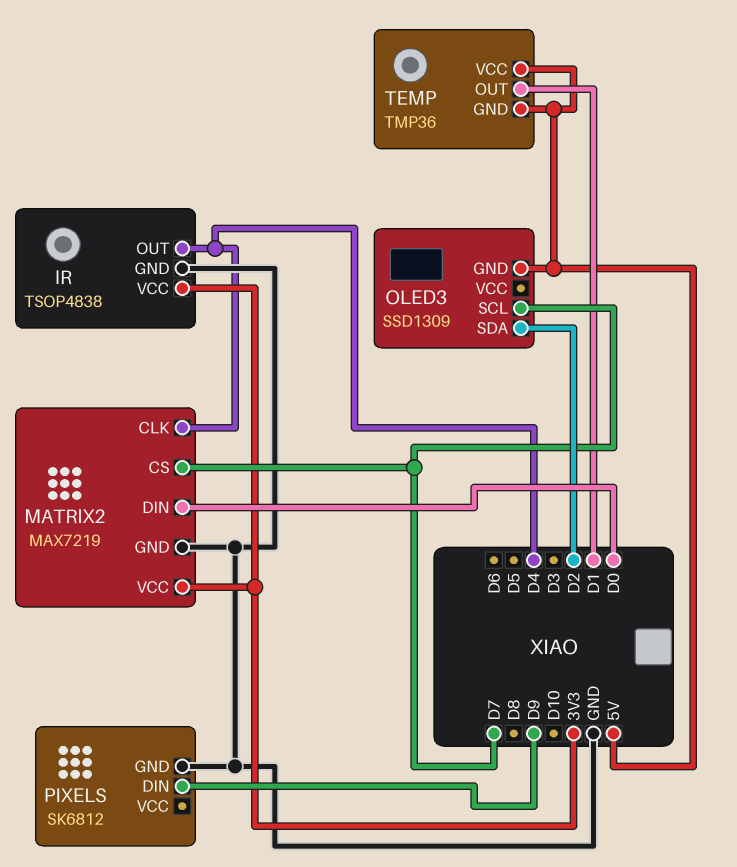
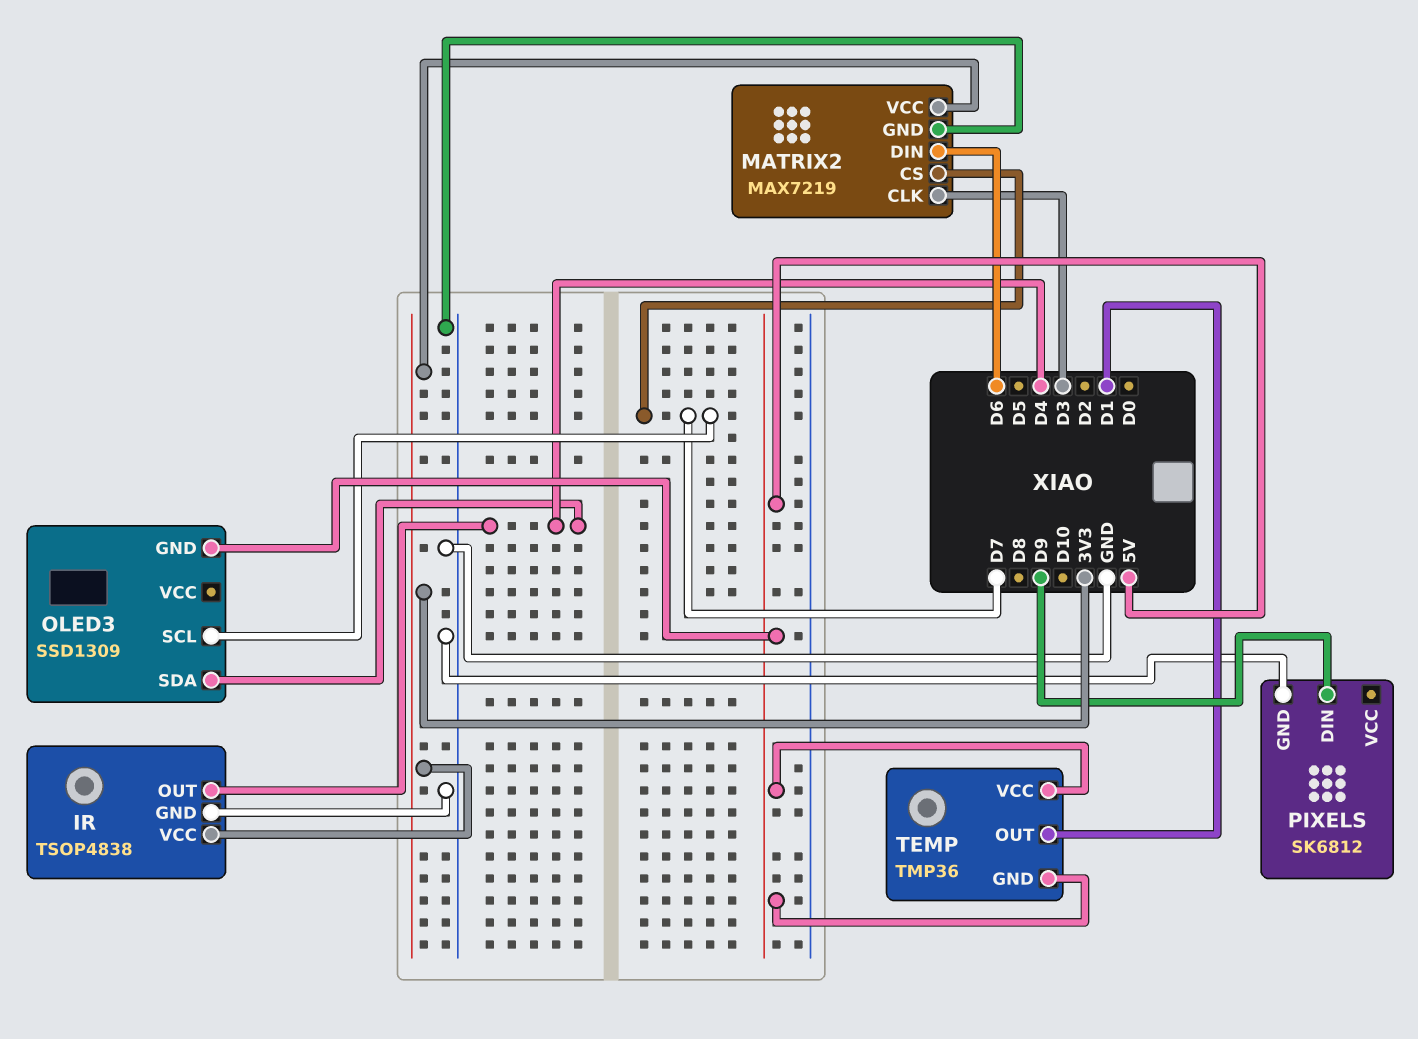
MATRIX2 pin CLK: D4 -> D3
MATRIX2 pin DIN: D0 -> D6
OLED3 pin SDA: D2 -> D4

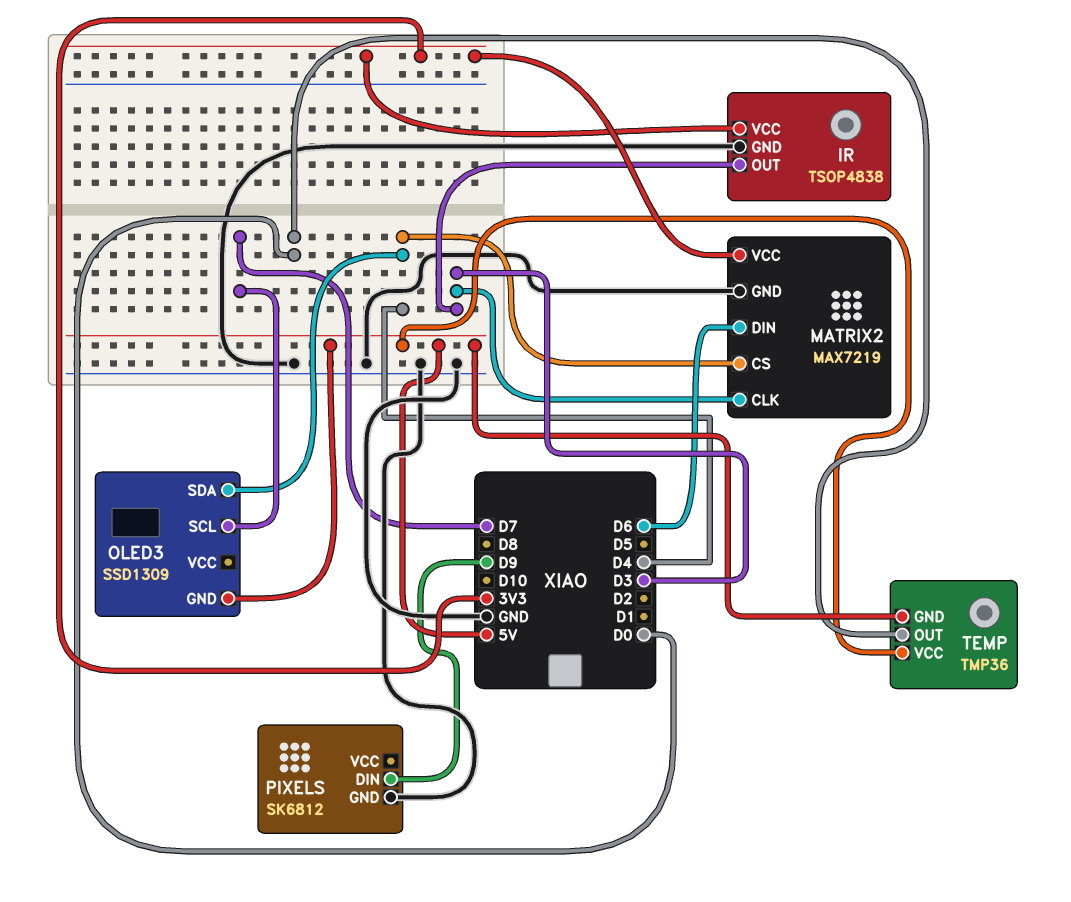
IR pin OUT: D4 -> D3
MATRIX2 pin CS: D7 -> D4
TEMP pin OUT: D1 -> D0

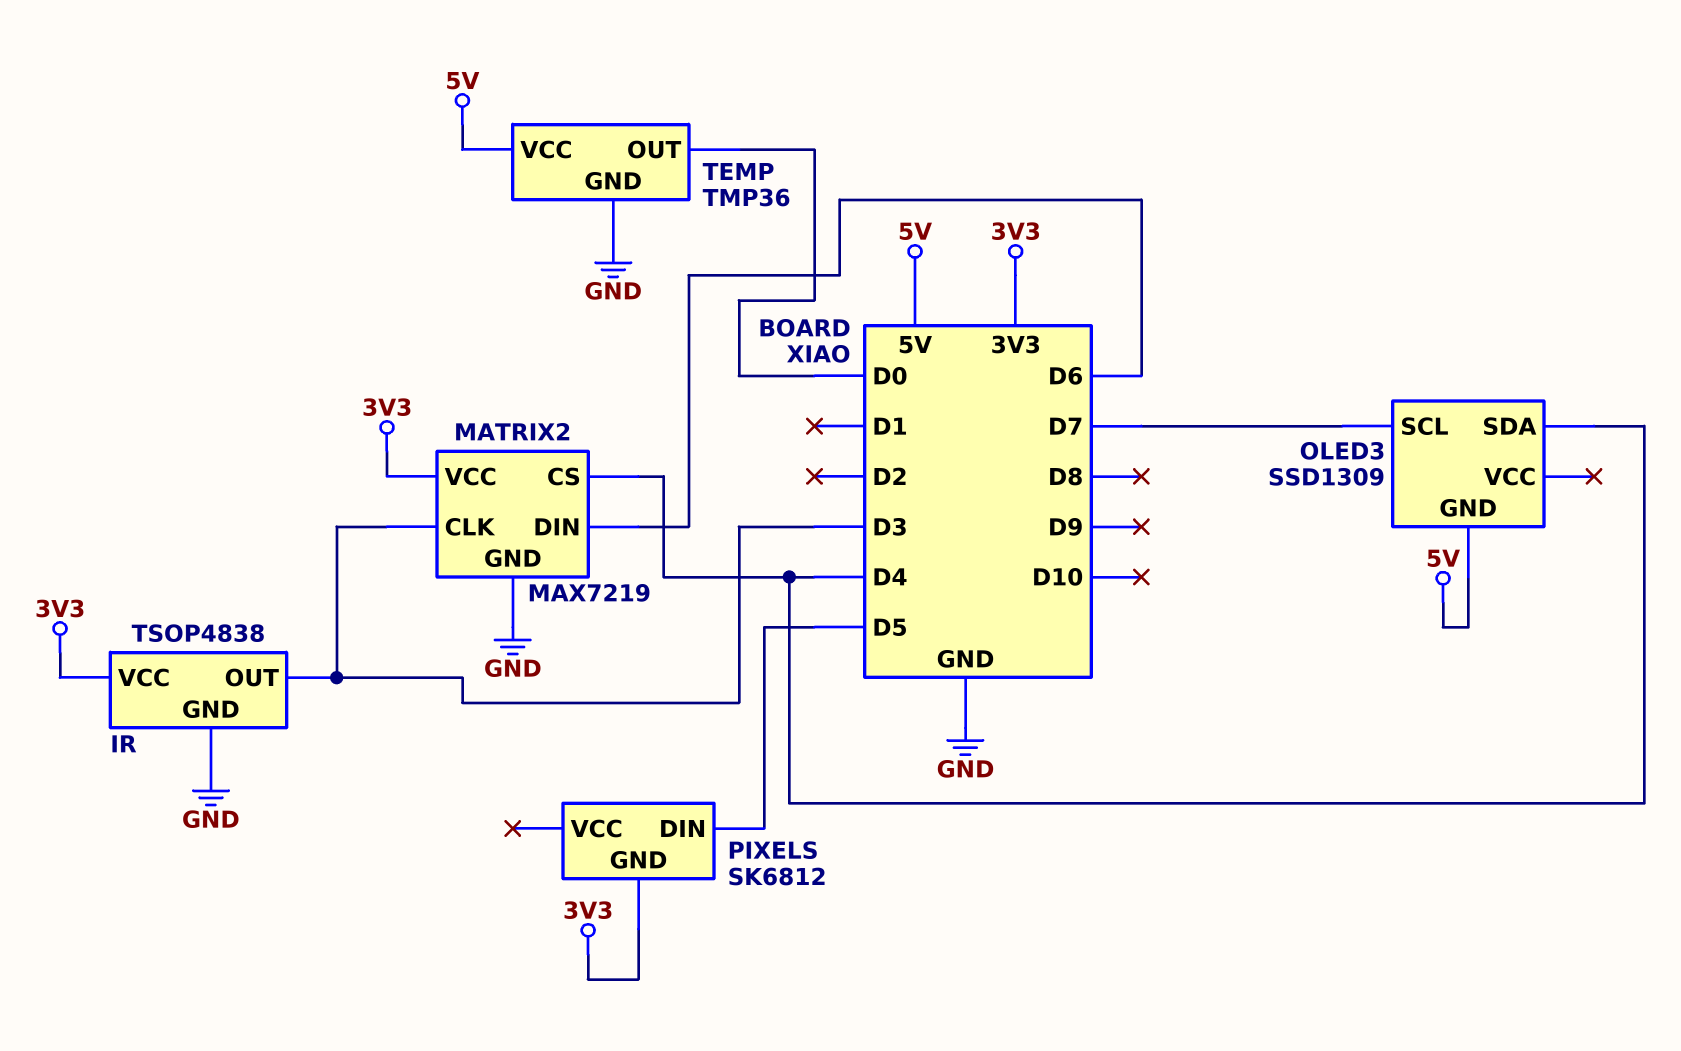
PIXELS pin DIN: D9 -> D5
PIXELS pin GND: GND -> 3V3
TEMP pin GND: 5V -> GND

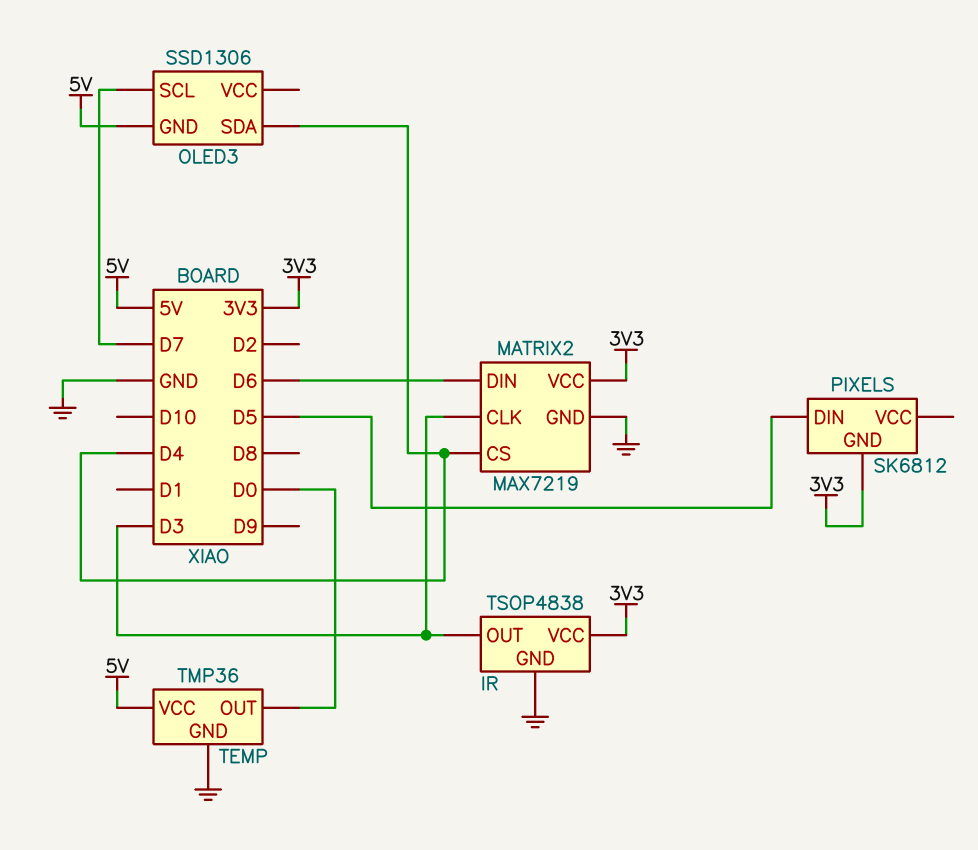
OLED3: SSD1309 -> SSD1306

